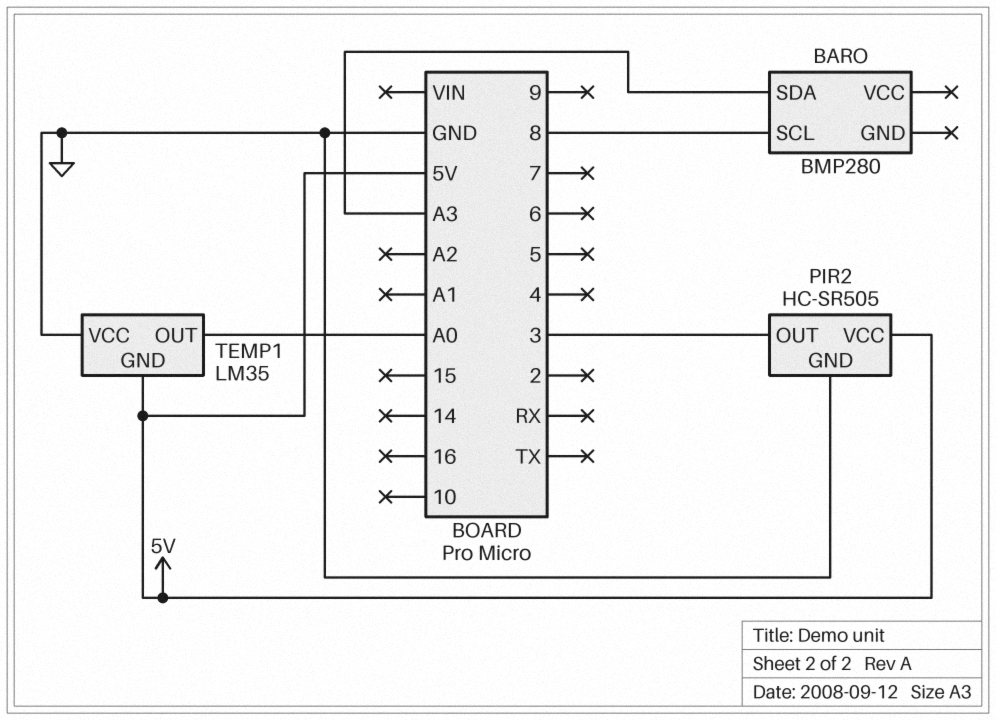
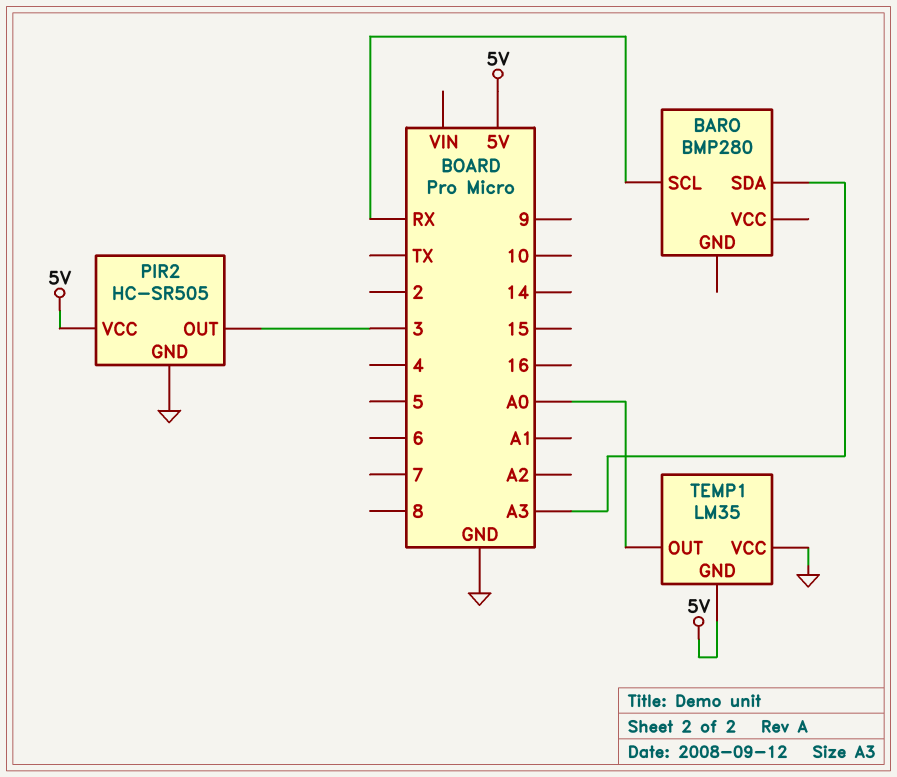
BARO pin SCL: 8 -> RX

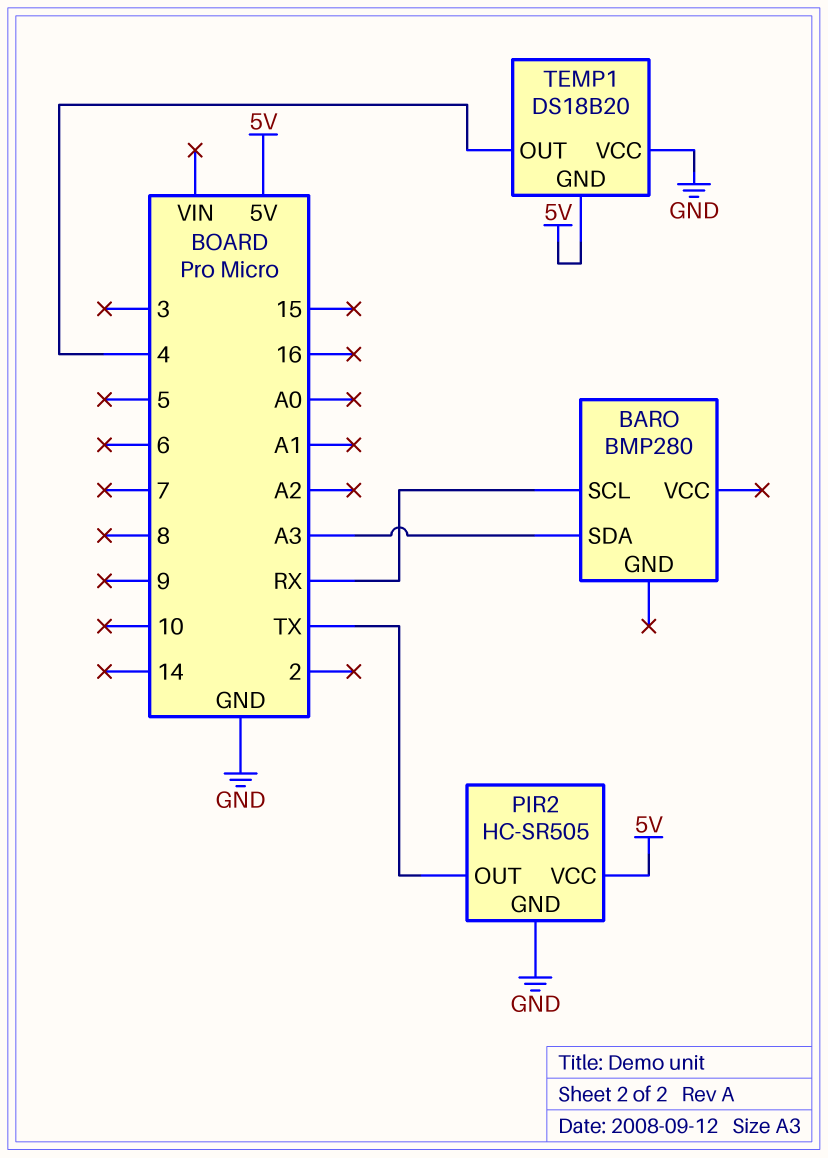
PIR2 pin OUT: 3 -> TX
TEMP1: LM35 -> DS18B20
TEMP1 pin OUT: A0 -> 4

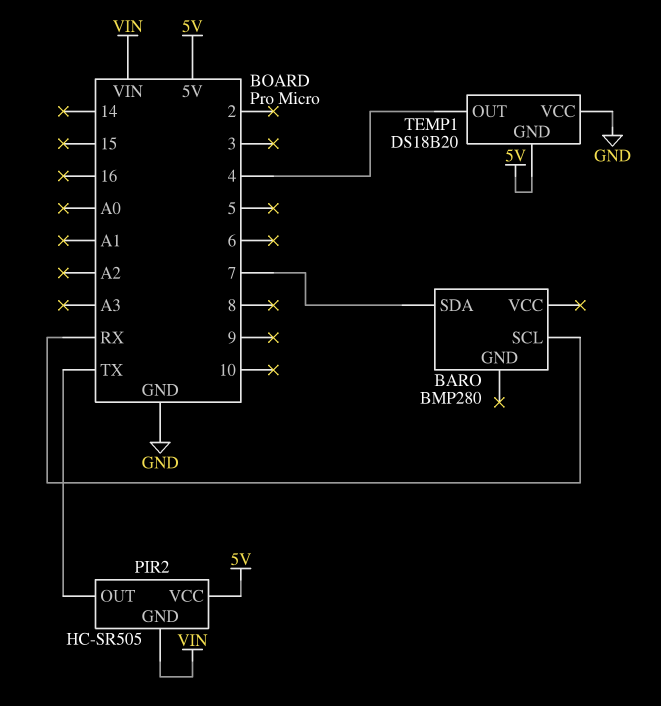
BARO pin SDA: A3 -> 7
PIR2 pin GND: GND -> VIN

